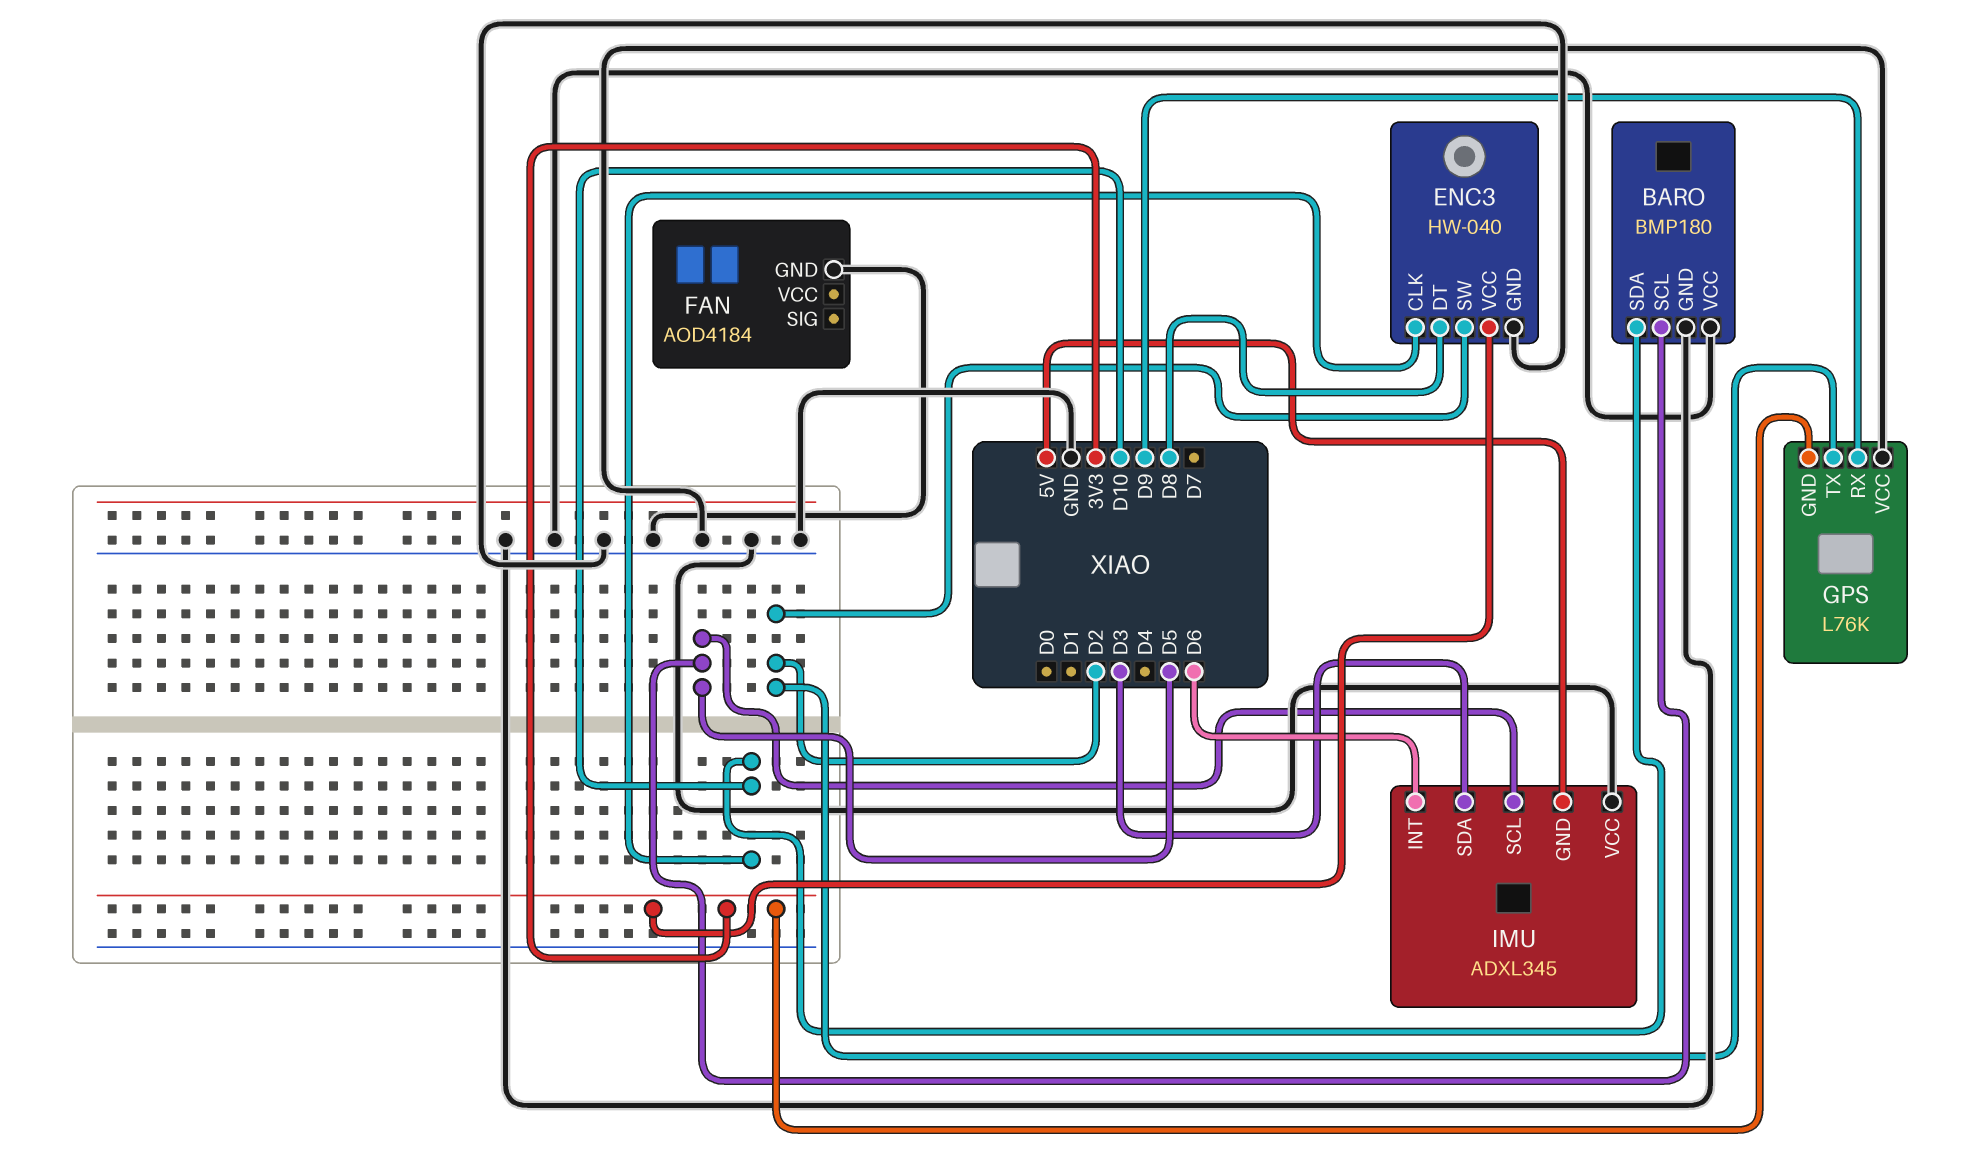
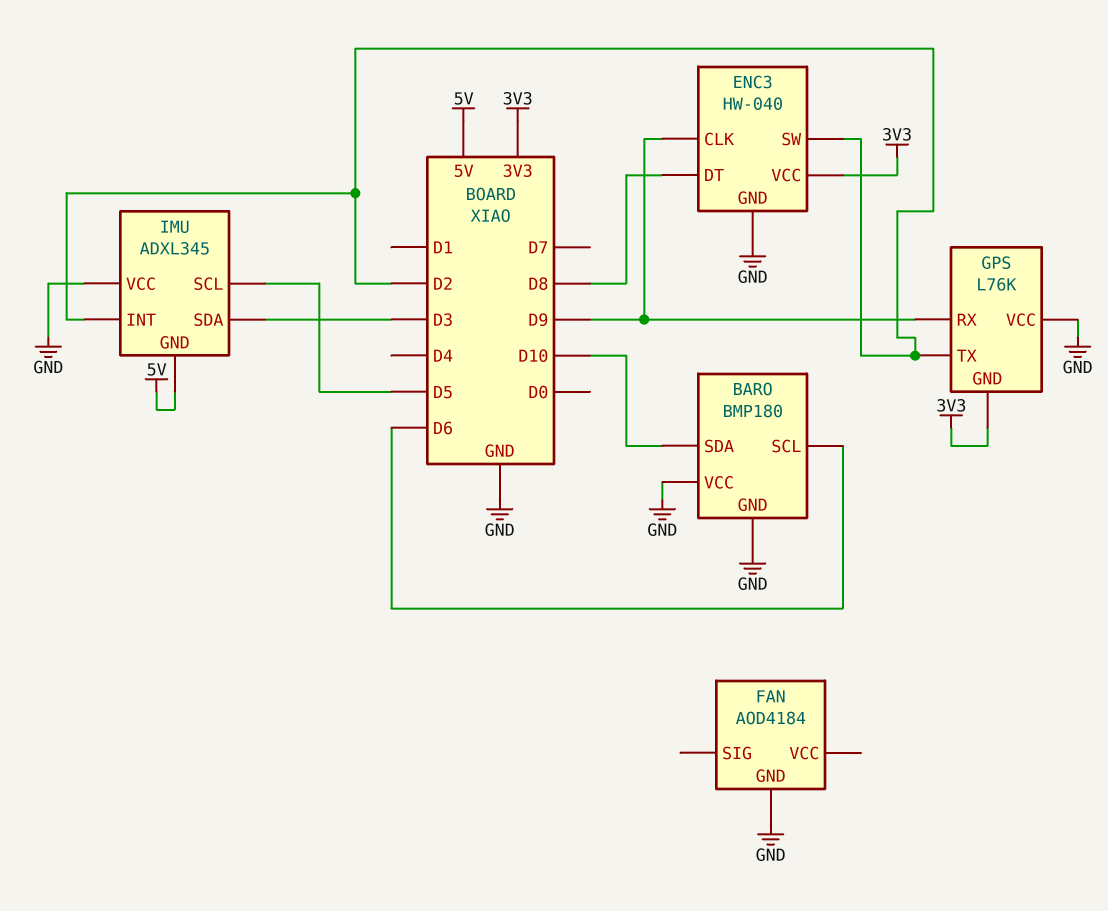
BARO pin SCL: D5 -> D6
ENC3 pin CLK: D10 -> D9
IMU pin INT: D6 -> D2

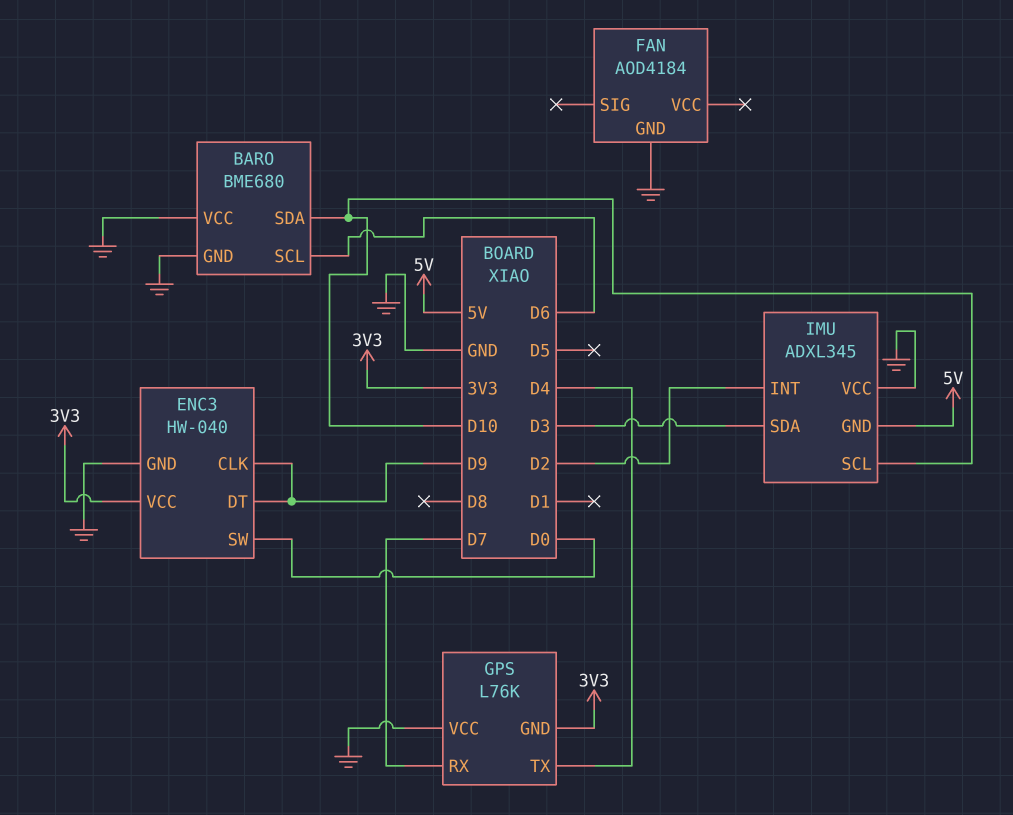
BARO: BMP180 -> BME680
ENC3 pin DT: D8 -> D9
ENC3 pin SW: D2 -> D0
GPS pin RX: D9 -> D7
GPS pin TX: D2 -> D4
IMU pin SCL: D5 -> D10

